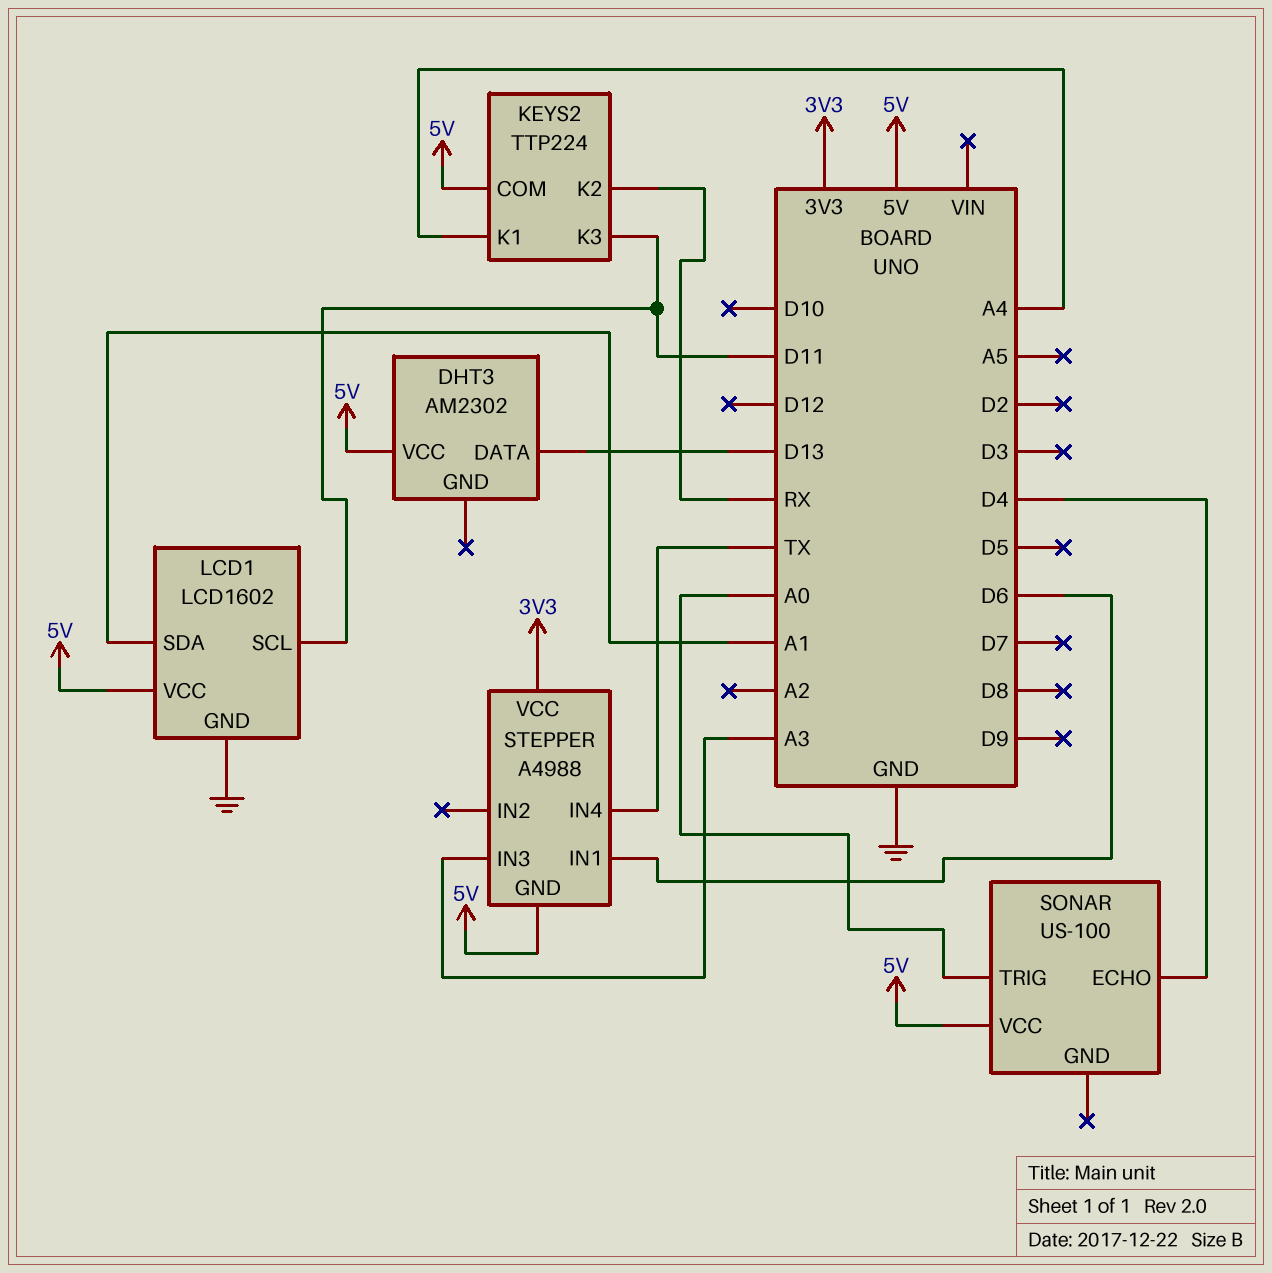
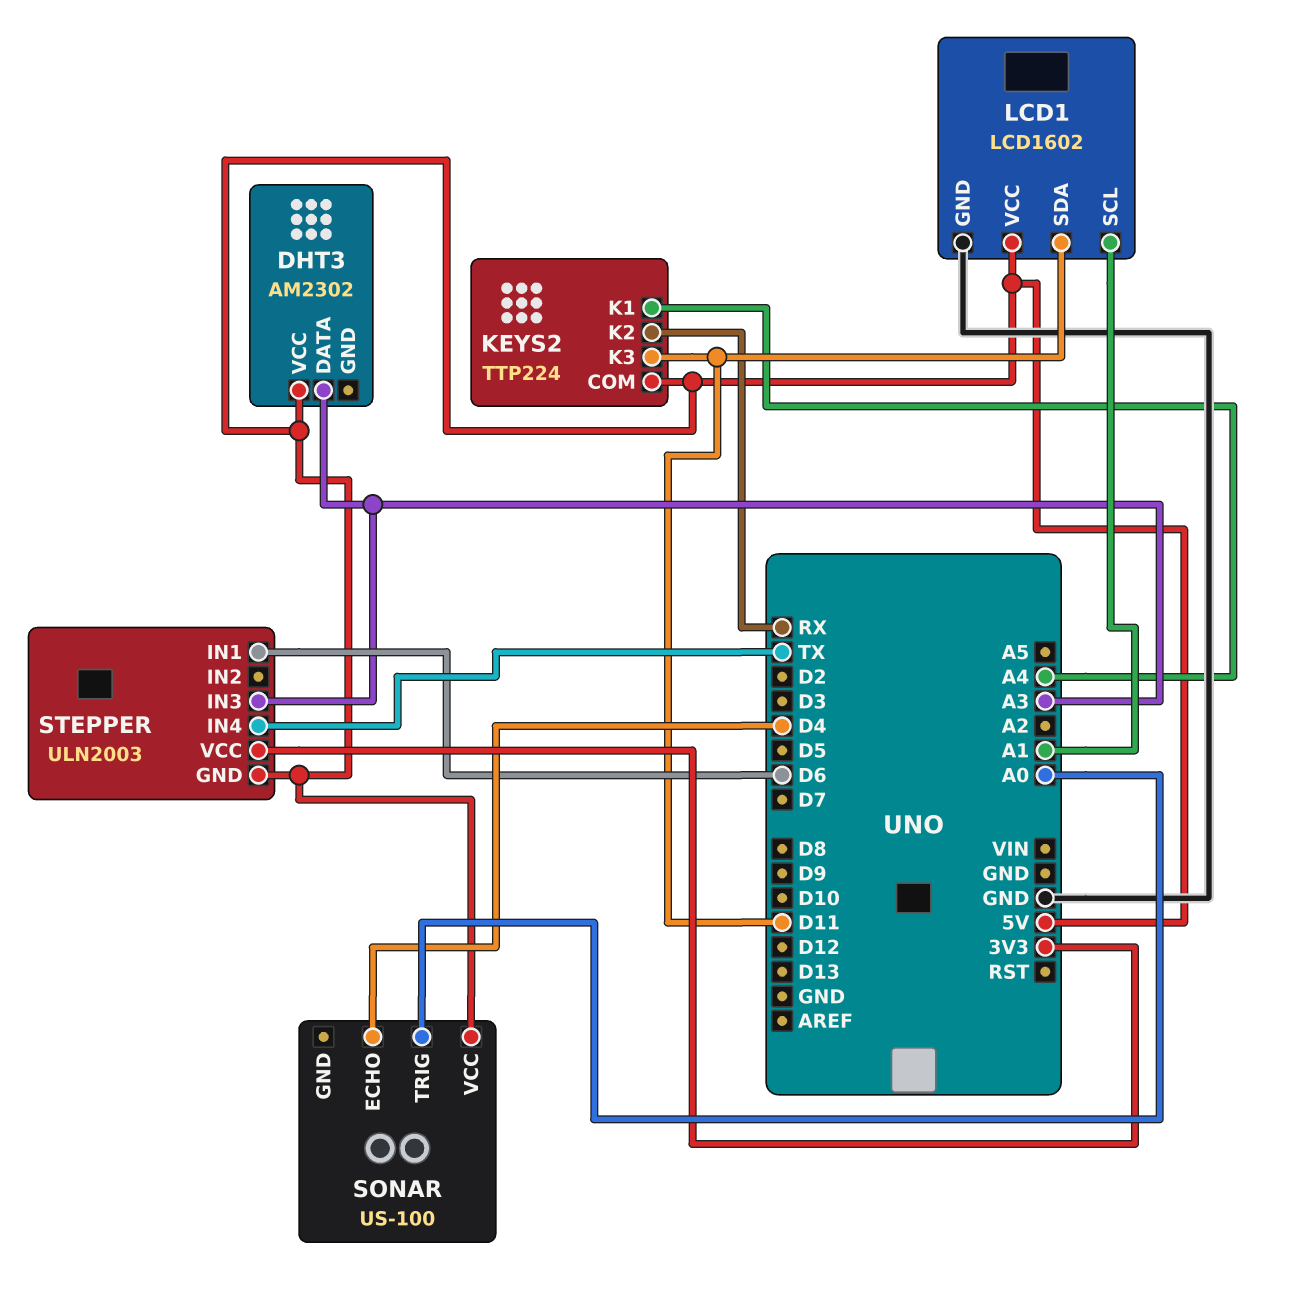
DHT3 pin DATA: D13 -> A3
LCD1 pin SCL: D11 -> A1
LCD1 pin SDA: A1 -> D11
STEPPER: A4988 -> ULN2003

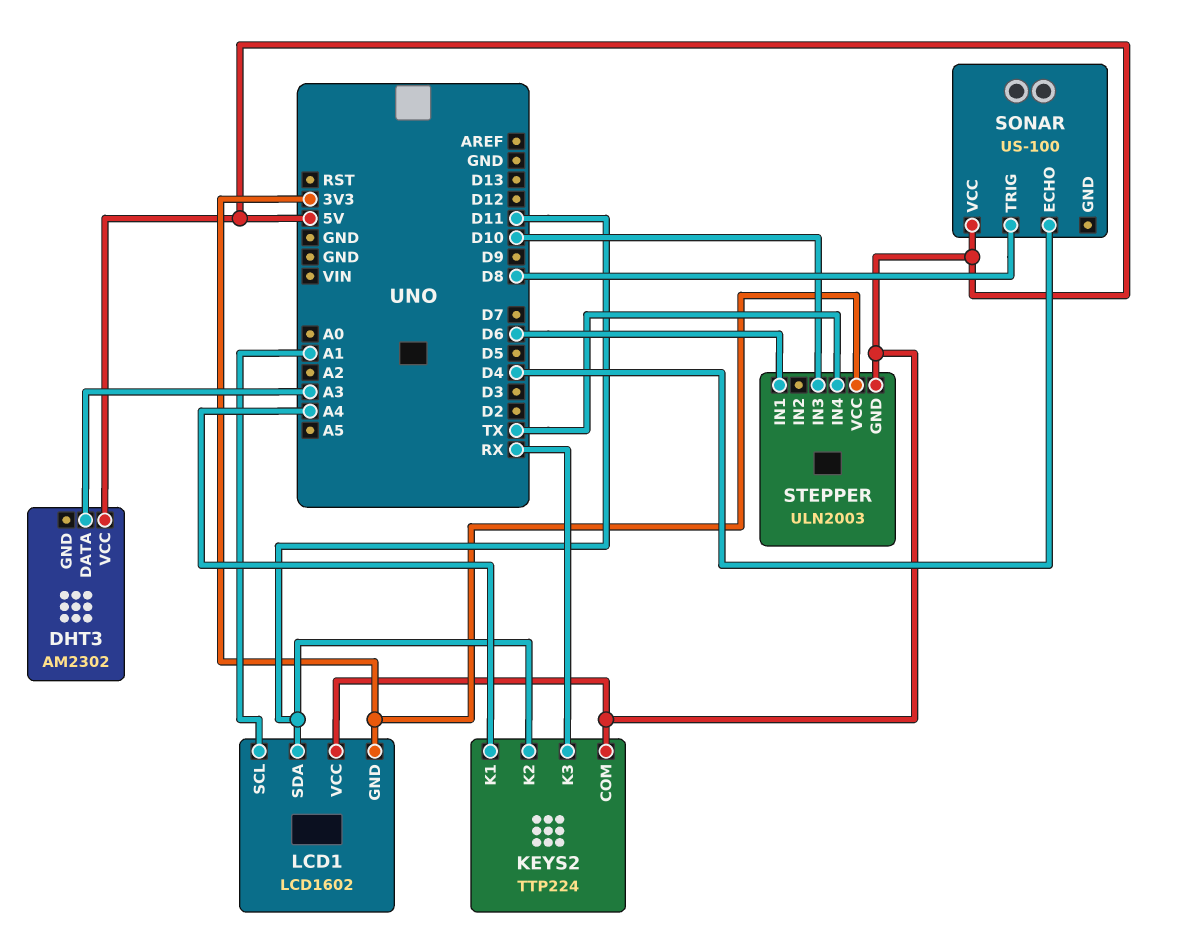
KEYS2 pin K2: RX -> D11
KEYS2 pin K3: D11 -> RX
LCD1 pin GND: GND -> 3V3
SONAR pin TRIG: A0 -> D8
STEPPER pin IN3: A3 -> D10

